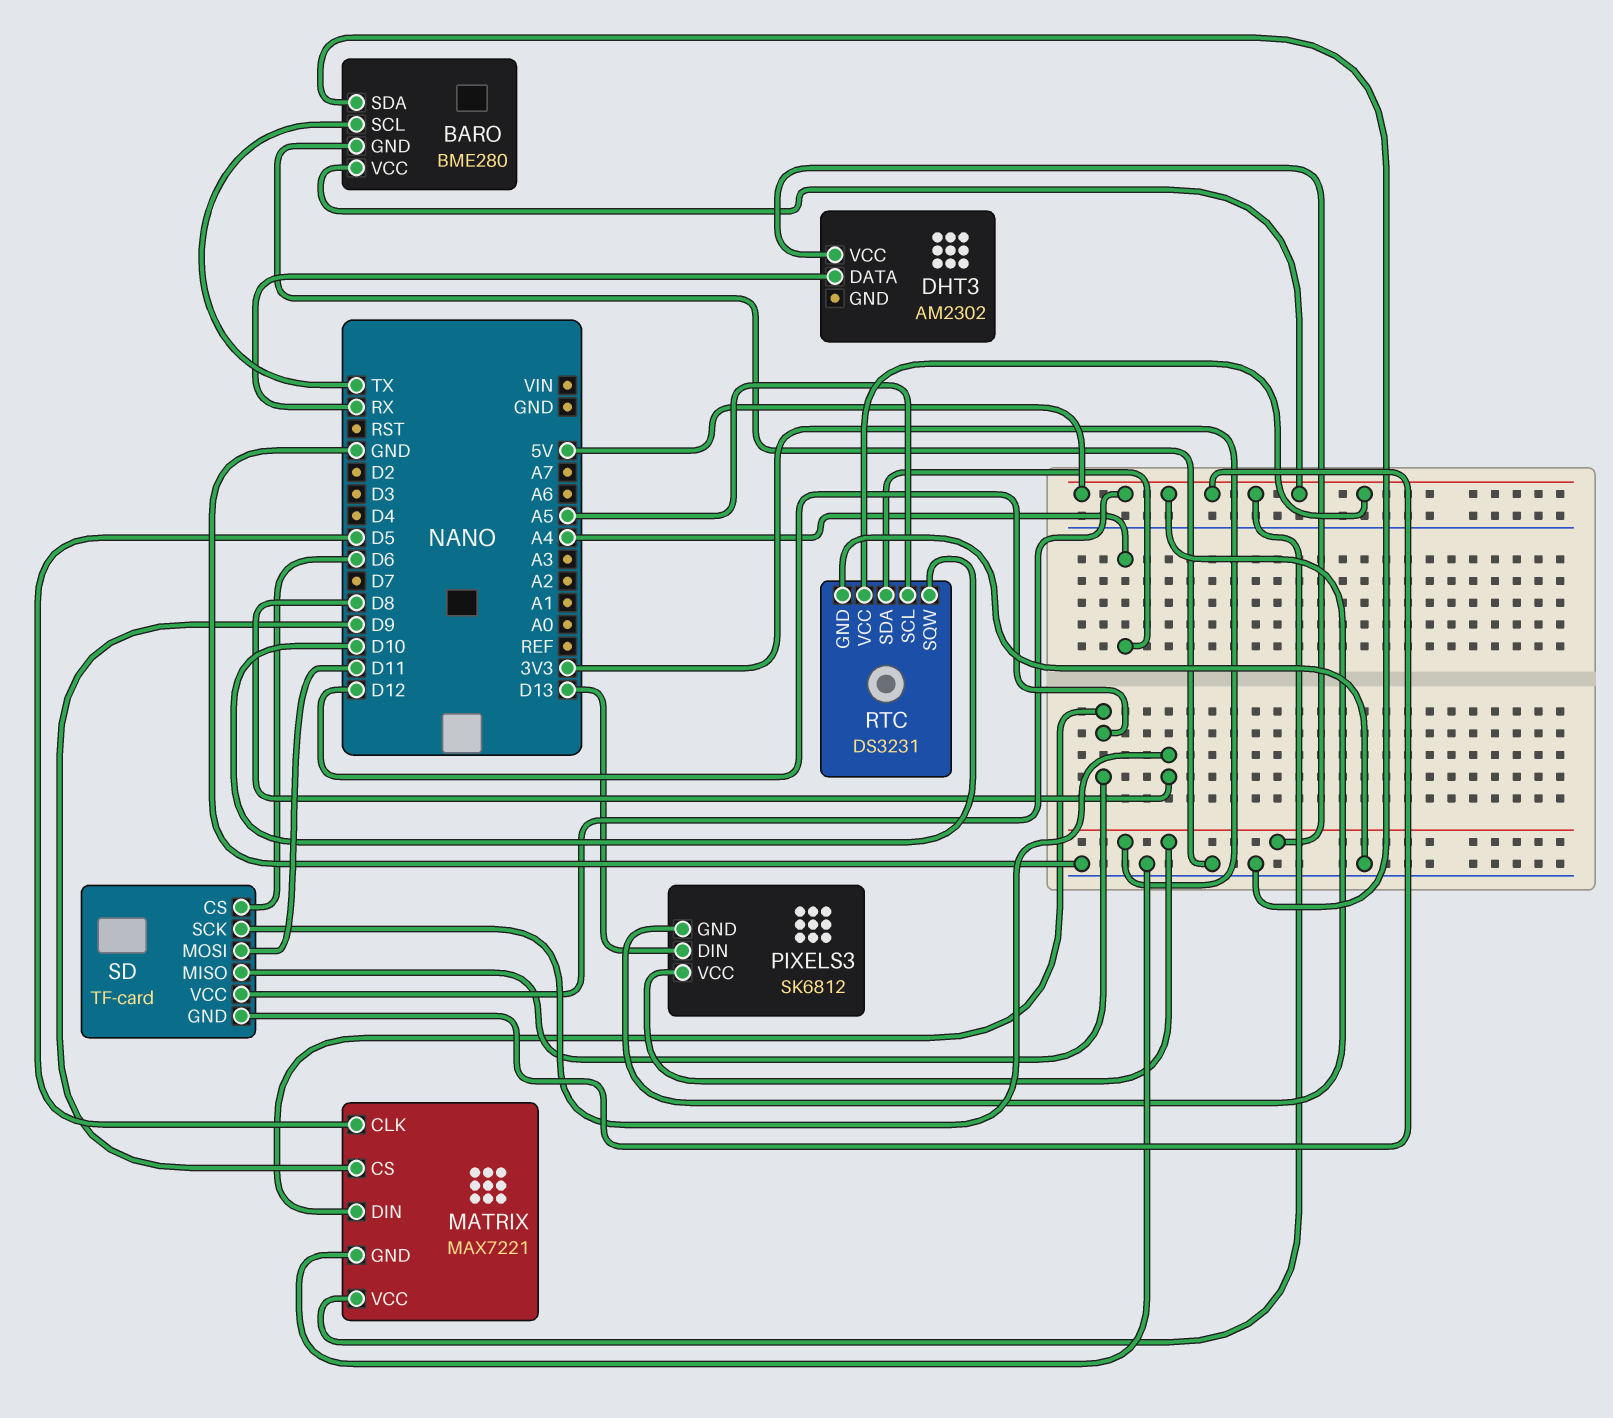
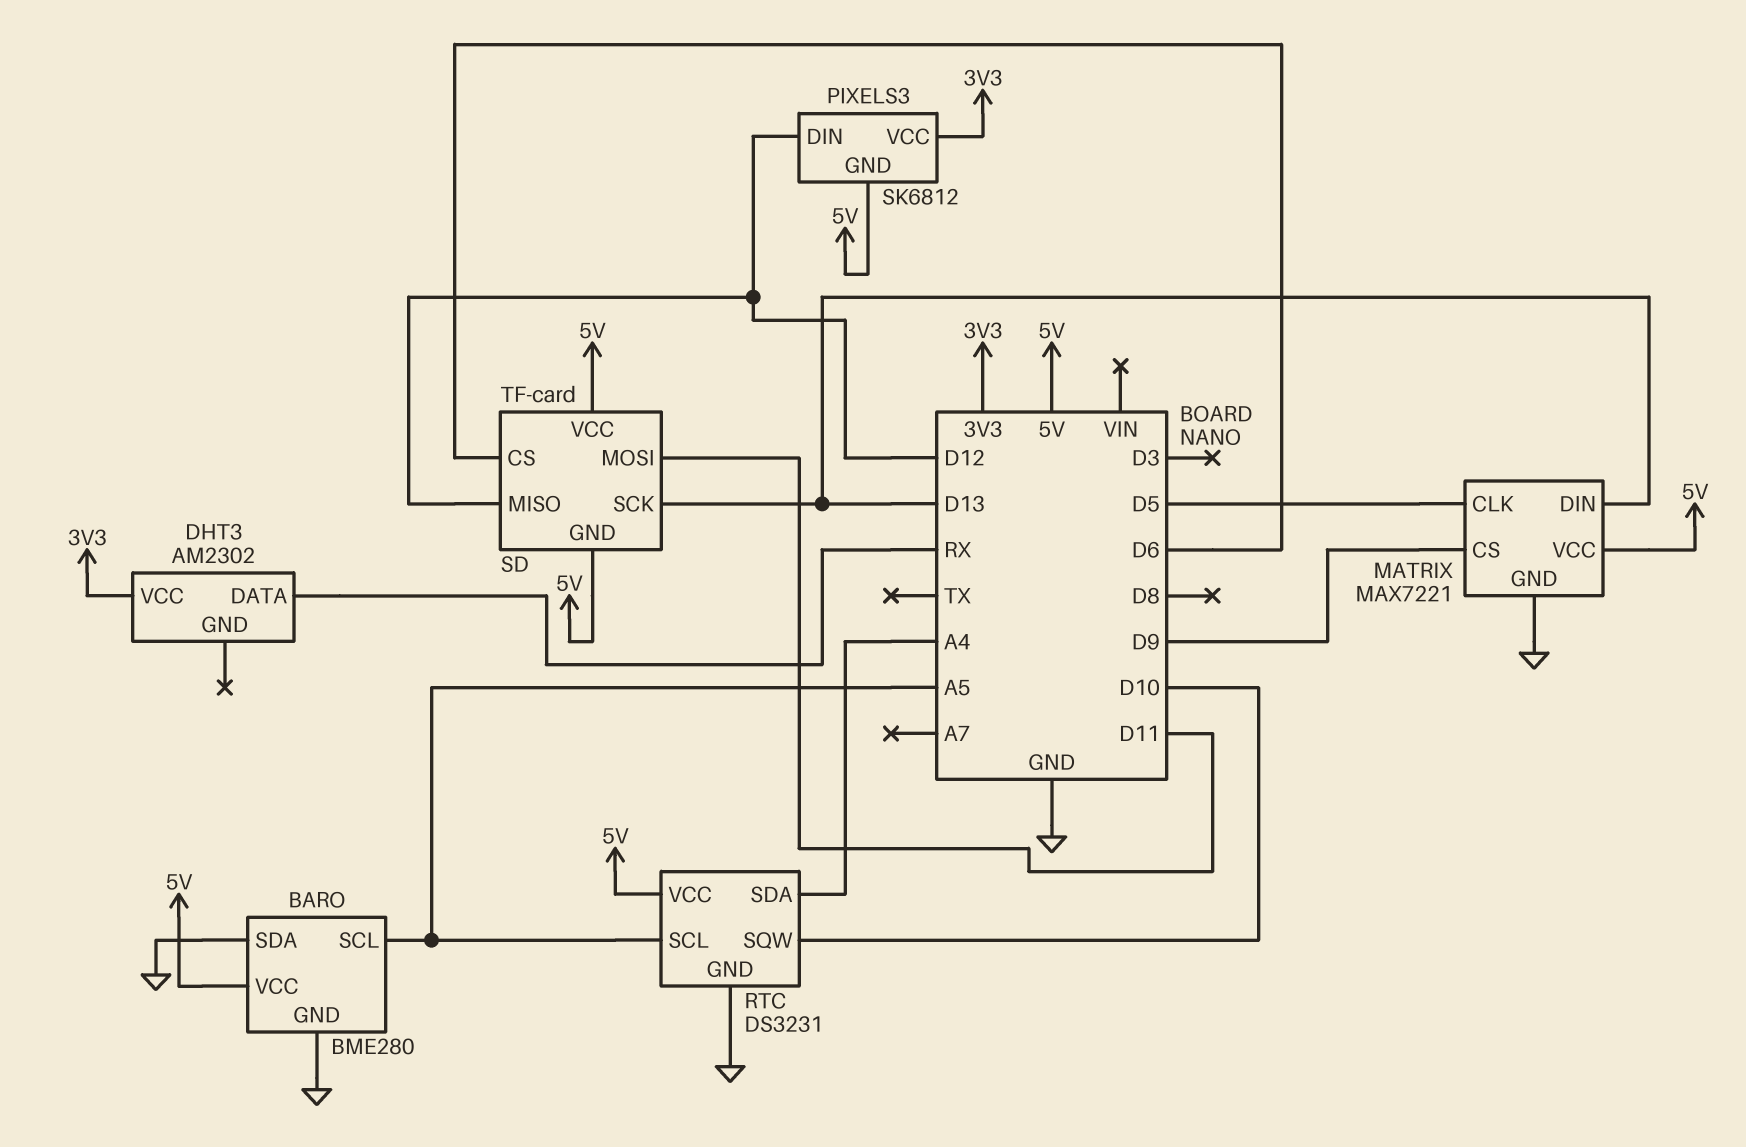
BARO pin SCL: TX -> A5
MATRIX pin DIN: D12 -> D13
PIXELS3 pin DIN: D13 -> D12
SD pin SCK: D8 -> D13

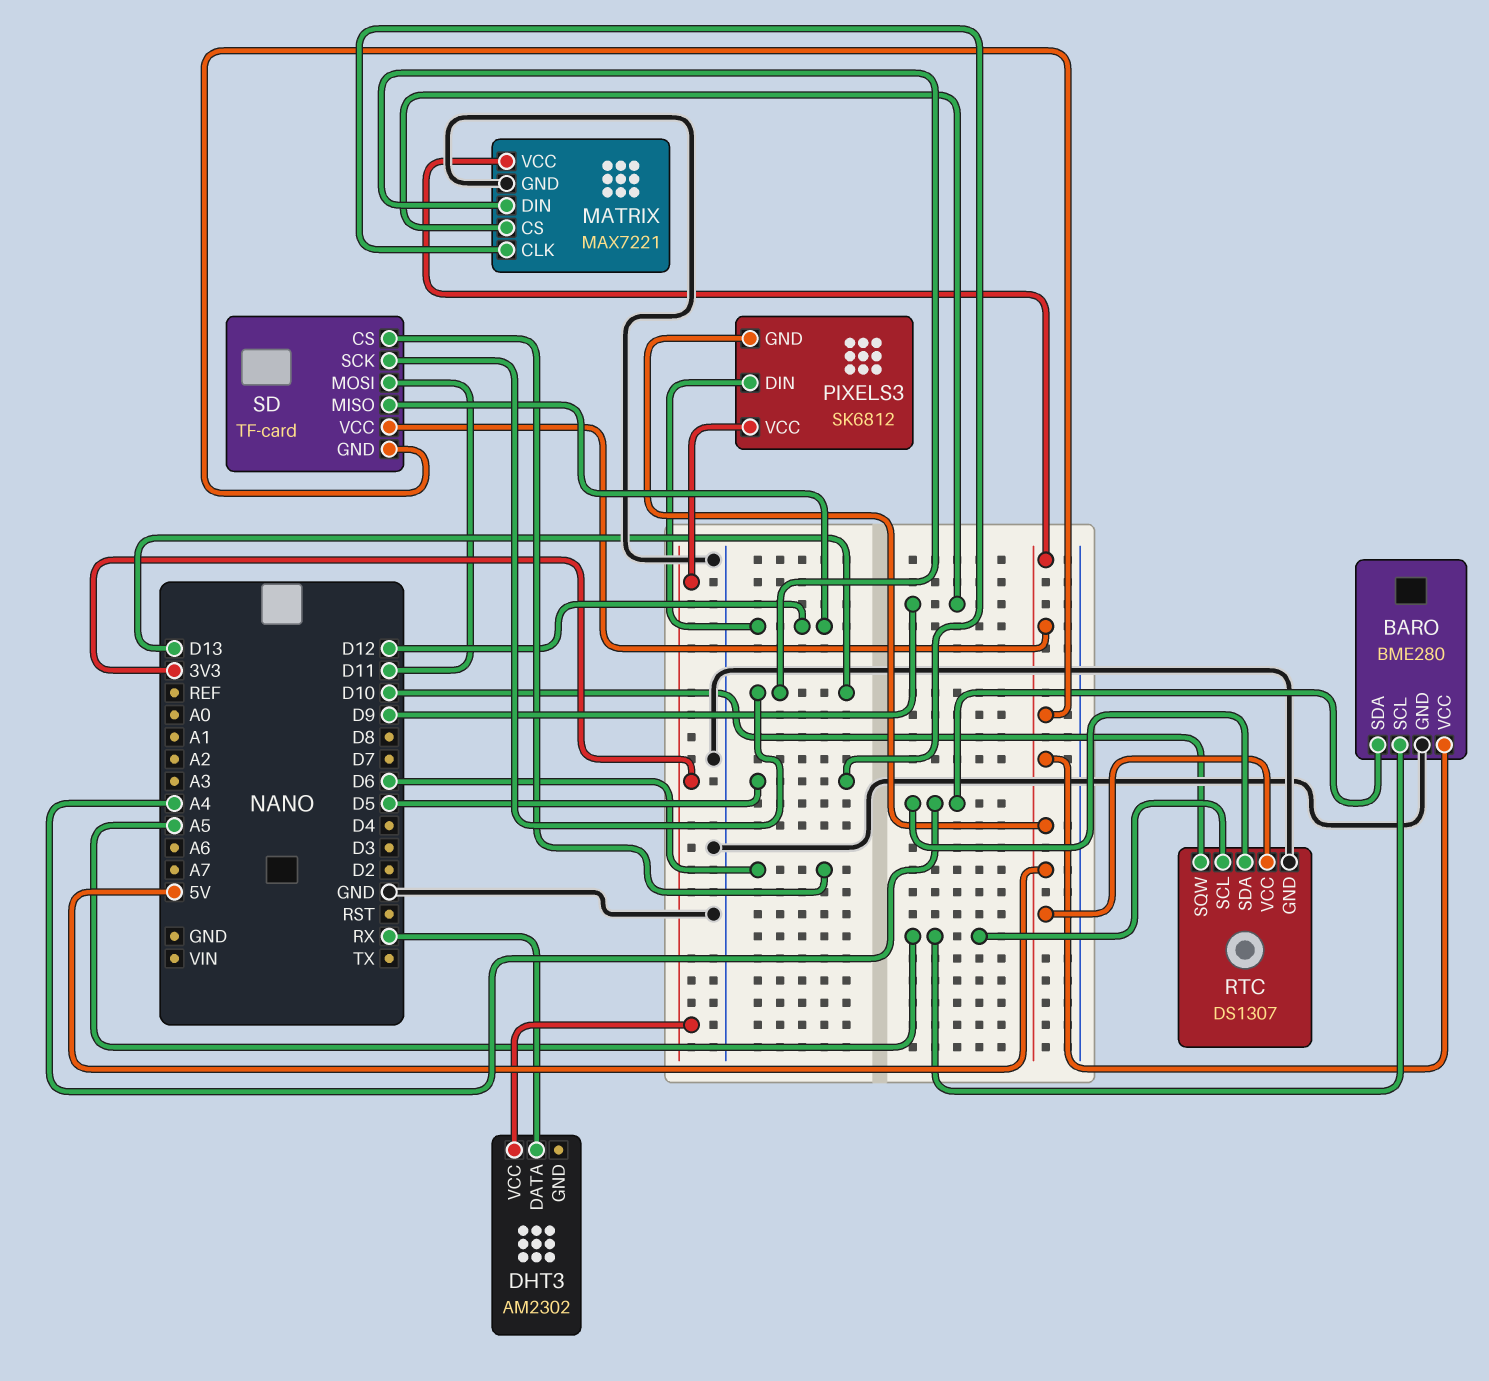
BARO pin SDA: GND -> A4
RTC: DS3231 -> DS1307

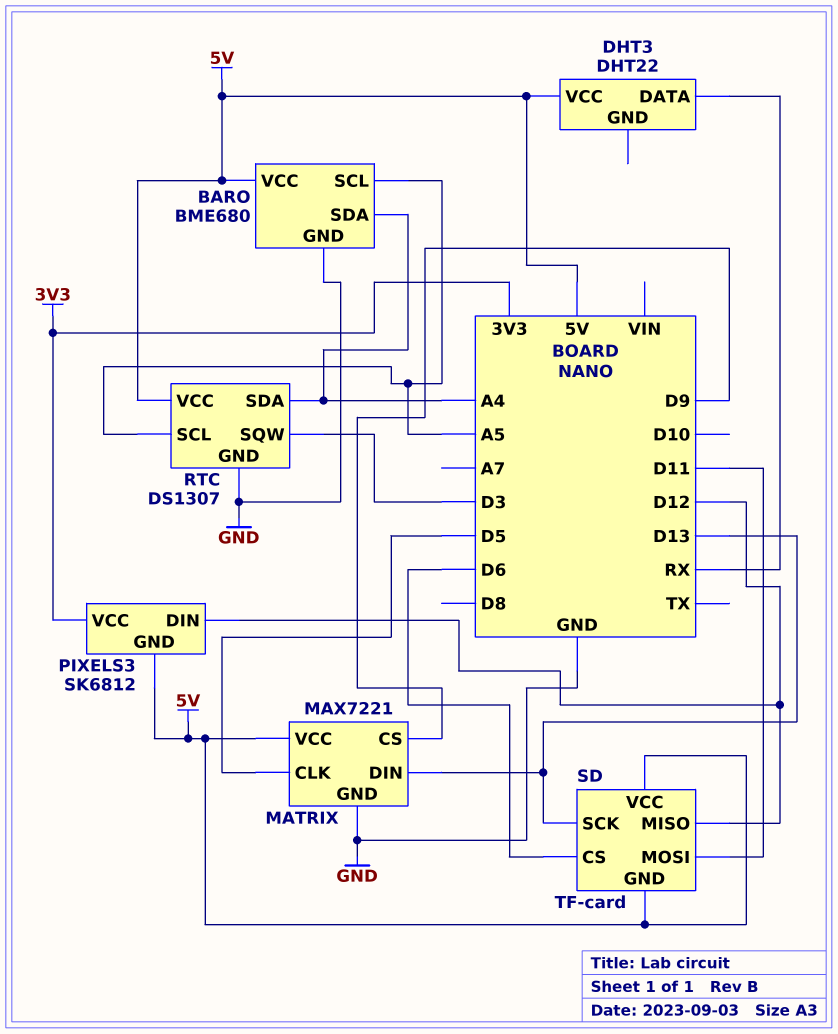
BARO: BME280 -> BME680
DHT3: AM2302 -> DHT22
DHT3 pin VCC: 3V3 -> 5V
RTC pin SQW: D10 -> D3

